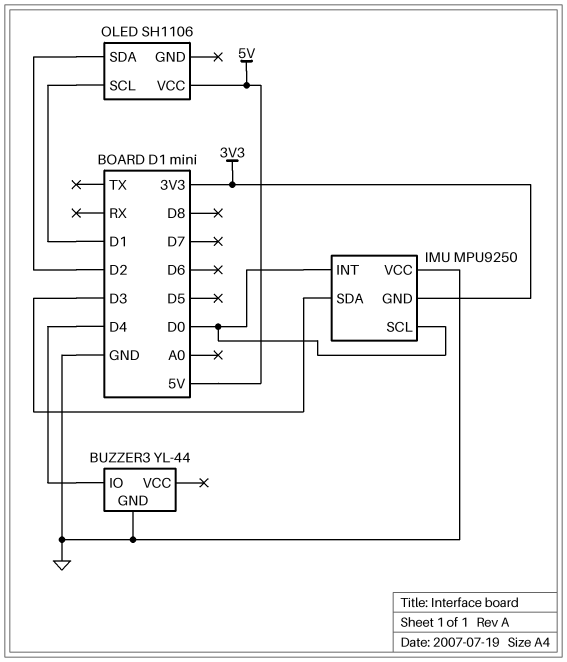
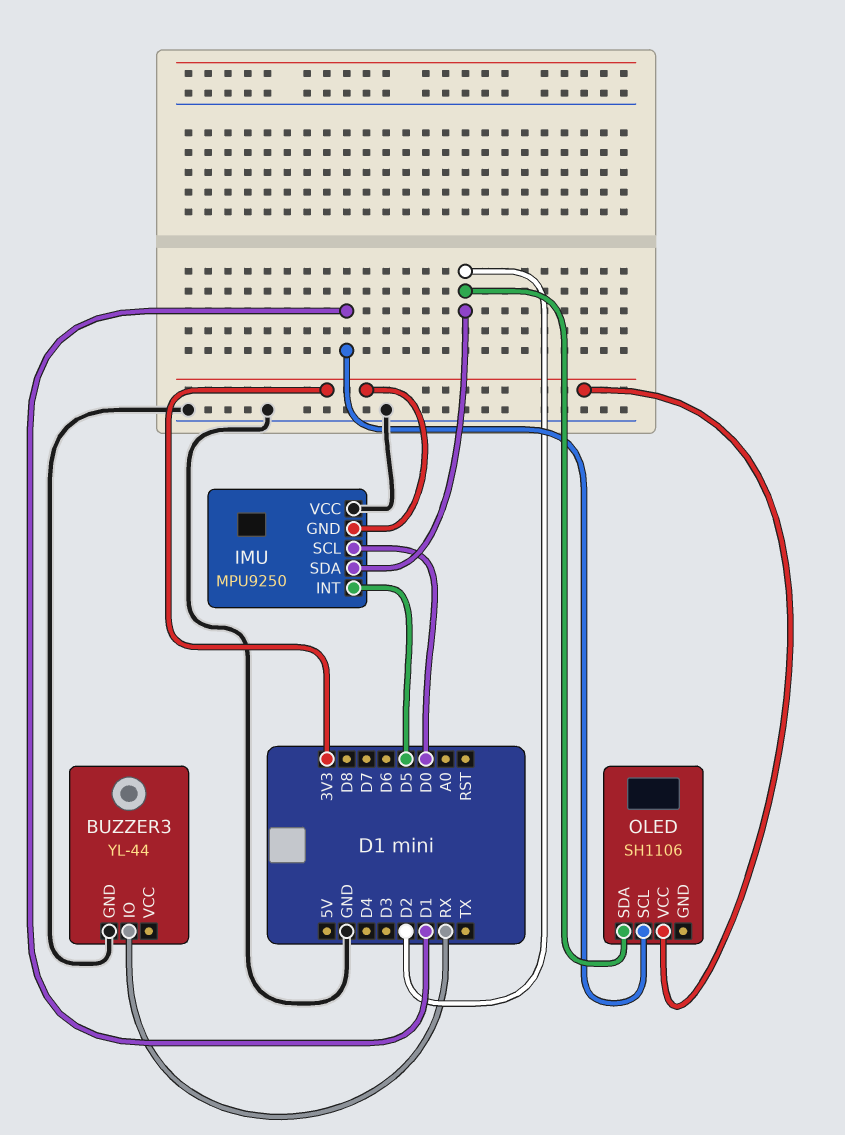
BUZZER3 pin IO: D4 -> RX
IMU pin INT: D0 -> D5
IMU pin SDA: D3 -> D2
OLED pin VCC: 5V -> 3V3

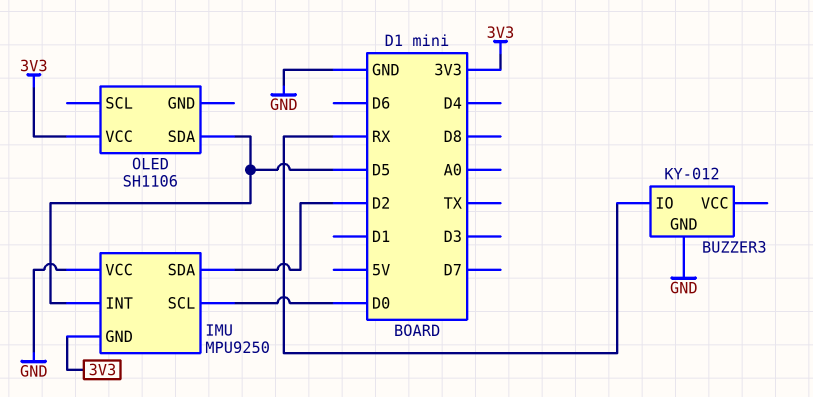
BUZZER3: YL-44 -> KY-012
OLED pin SCL: D1 -> none
OLED pin SDA: D2 -> D5

